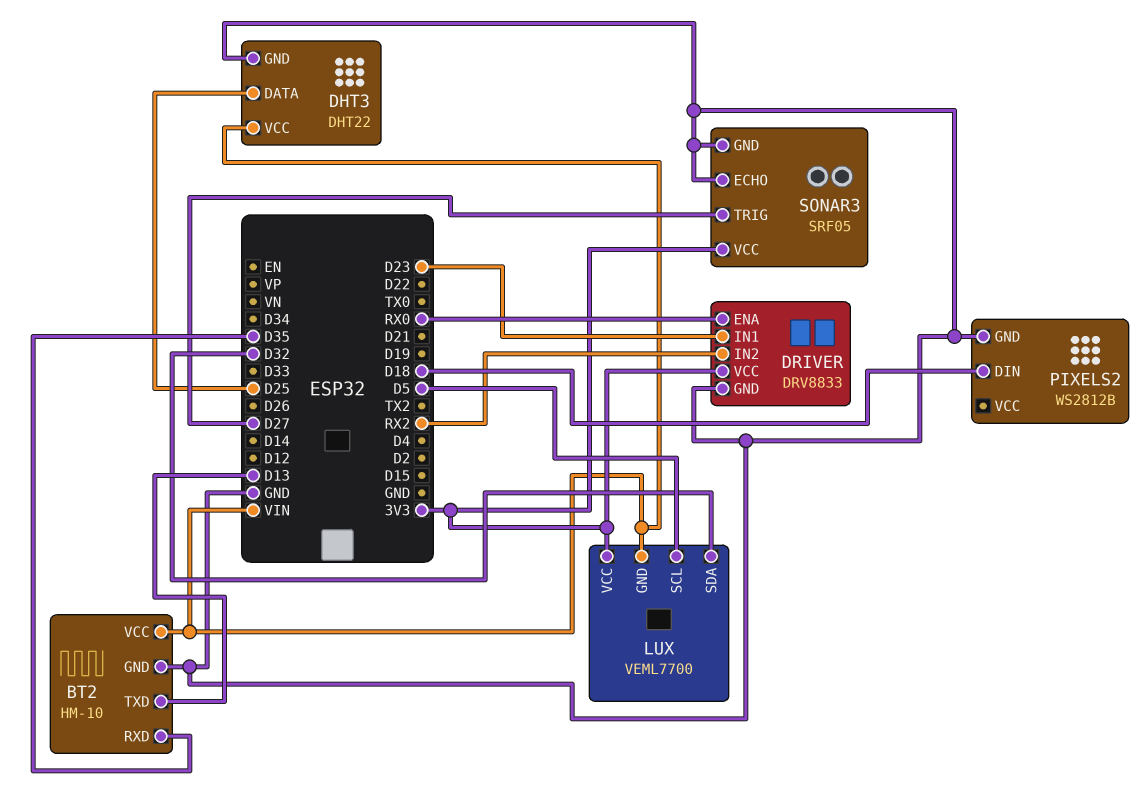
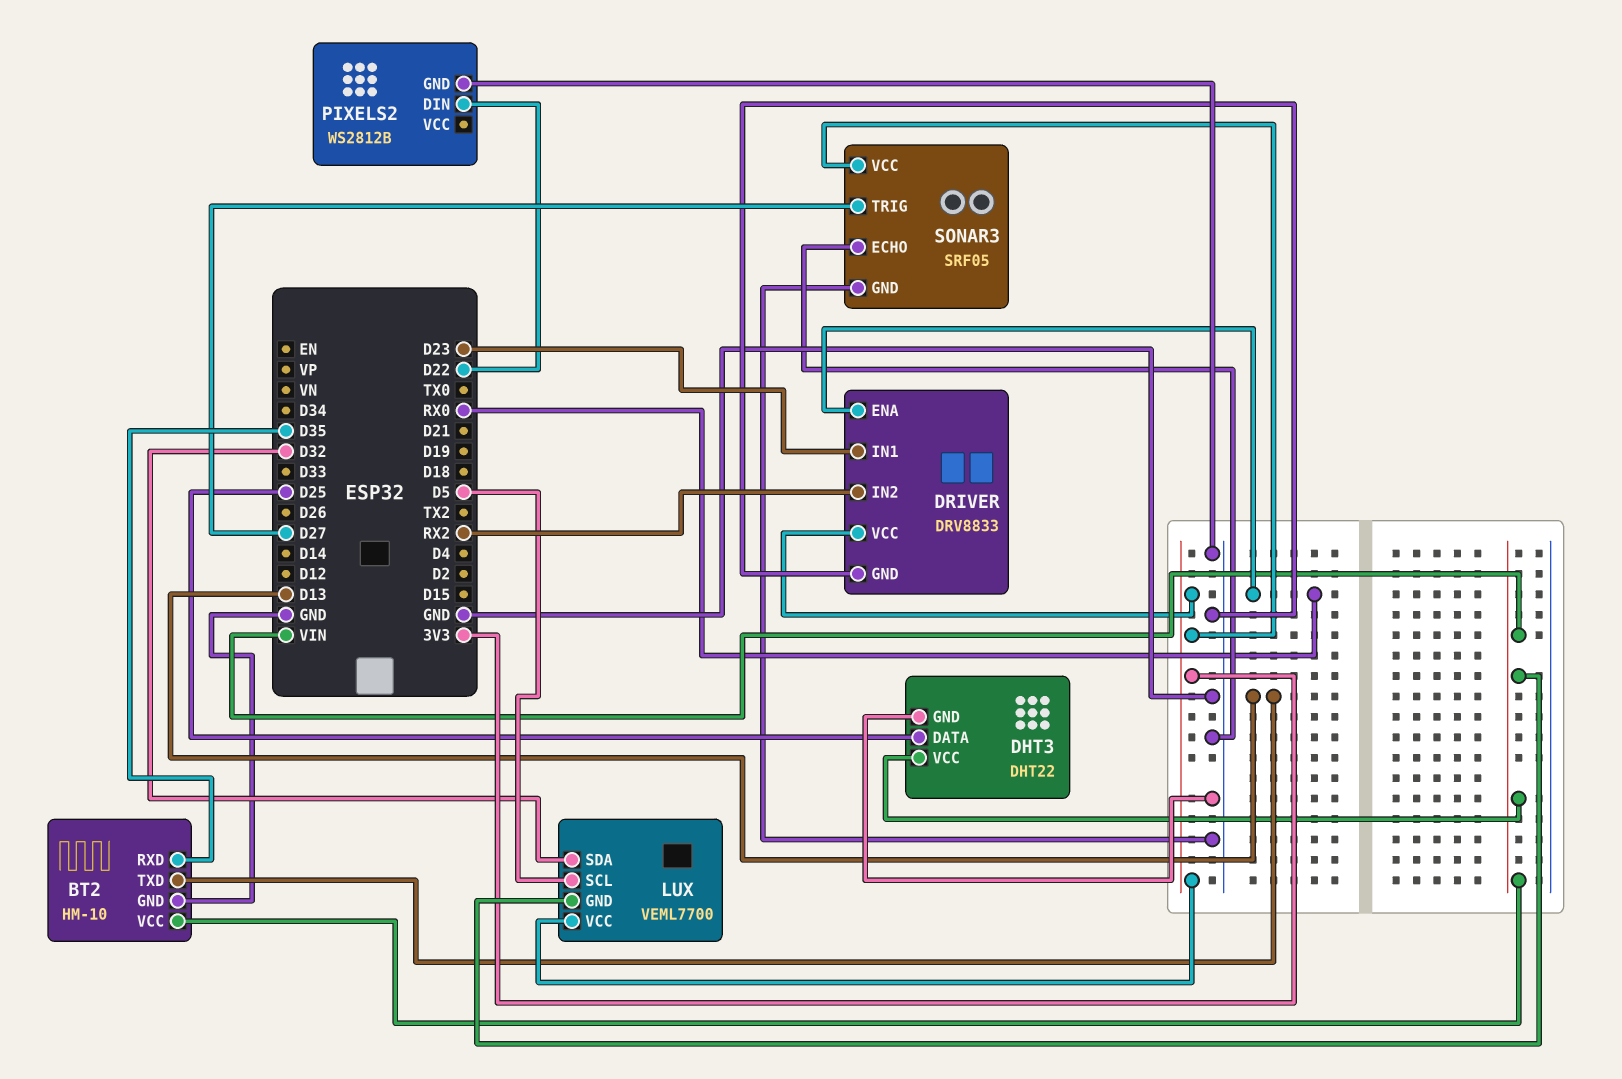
PIXELS2 pin DIN: D18 -> D22

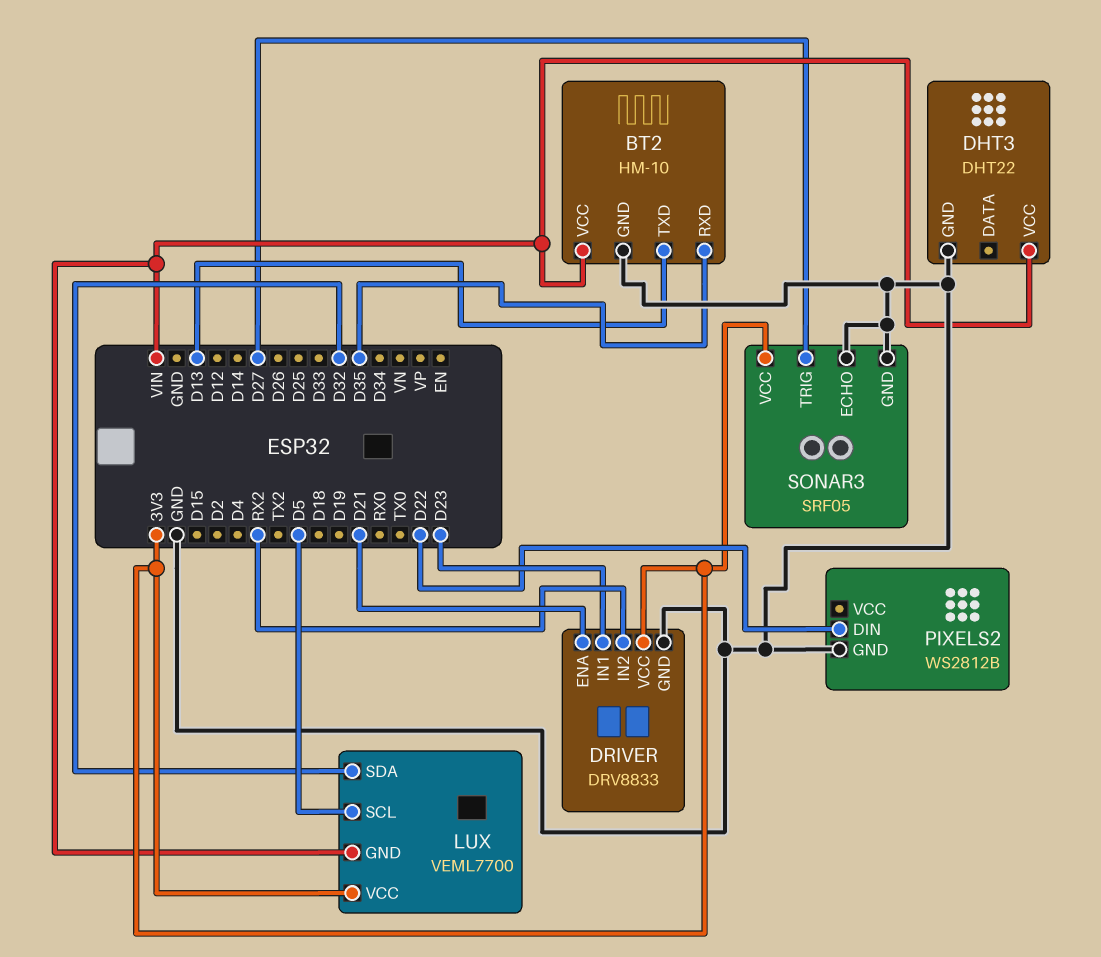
DHT3 pin DATA: D25 -> none
DRIVER pin ENA: RX0 -> D21

